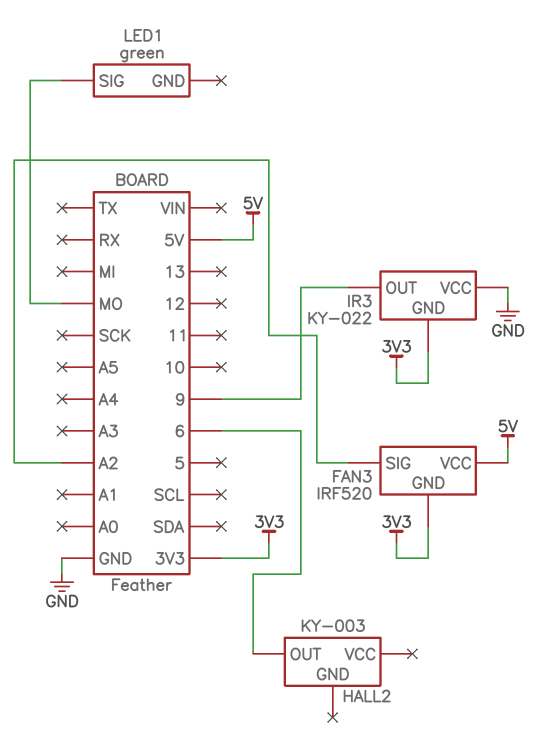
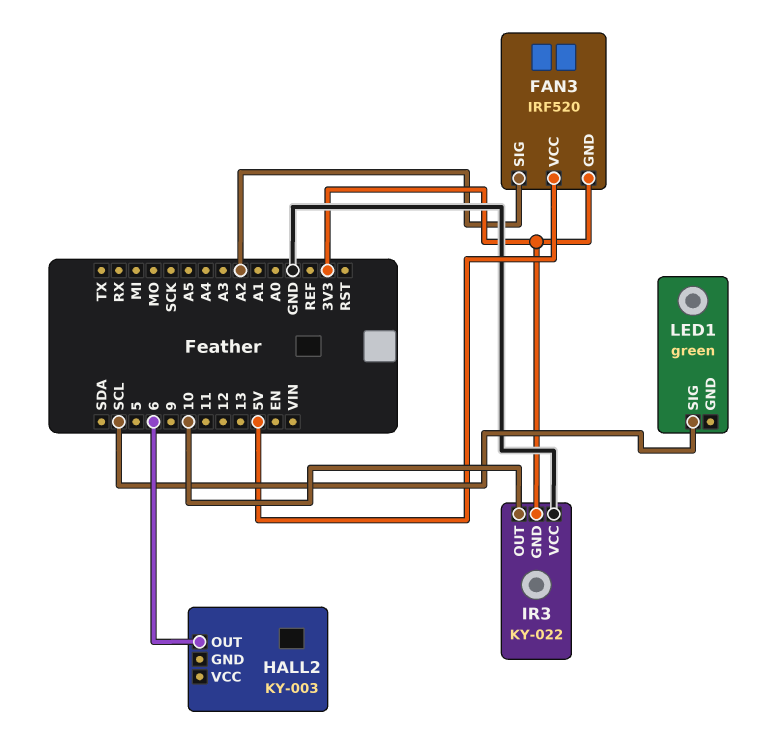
IR3 pin OUT: 9 -> 10
LED1 pin SIG: MO -> SCL

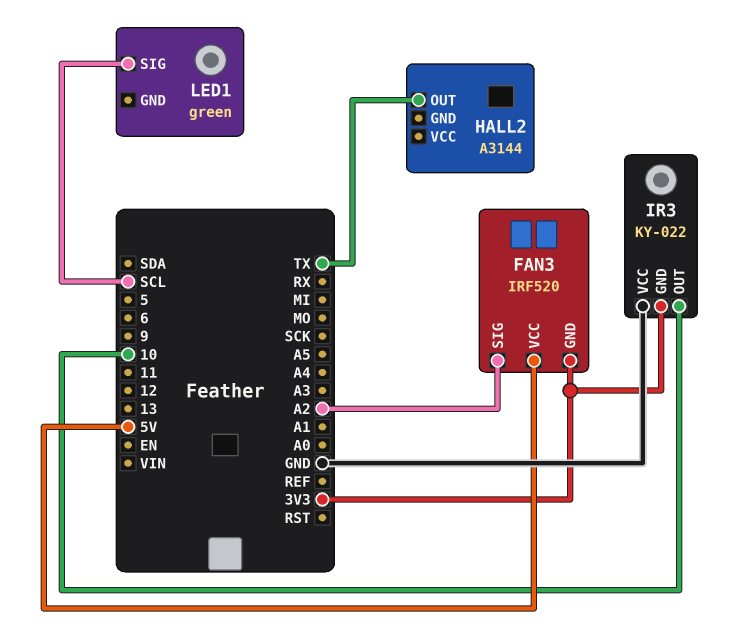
HALL2: KY-003 -> A3144
HALL2 pin OUT: 6 -> TX

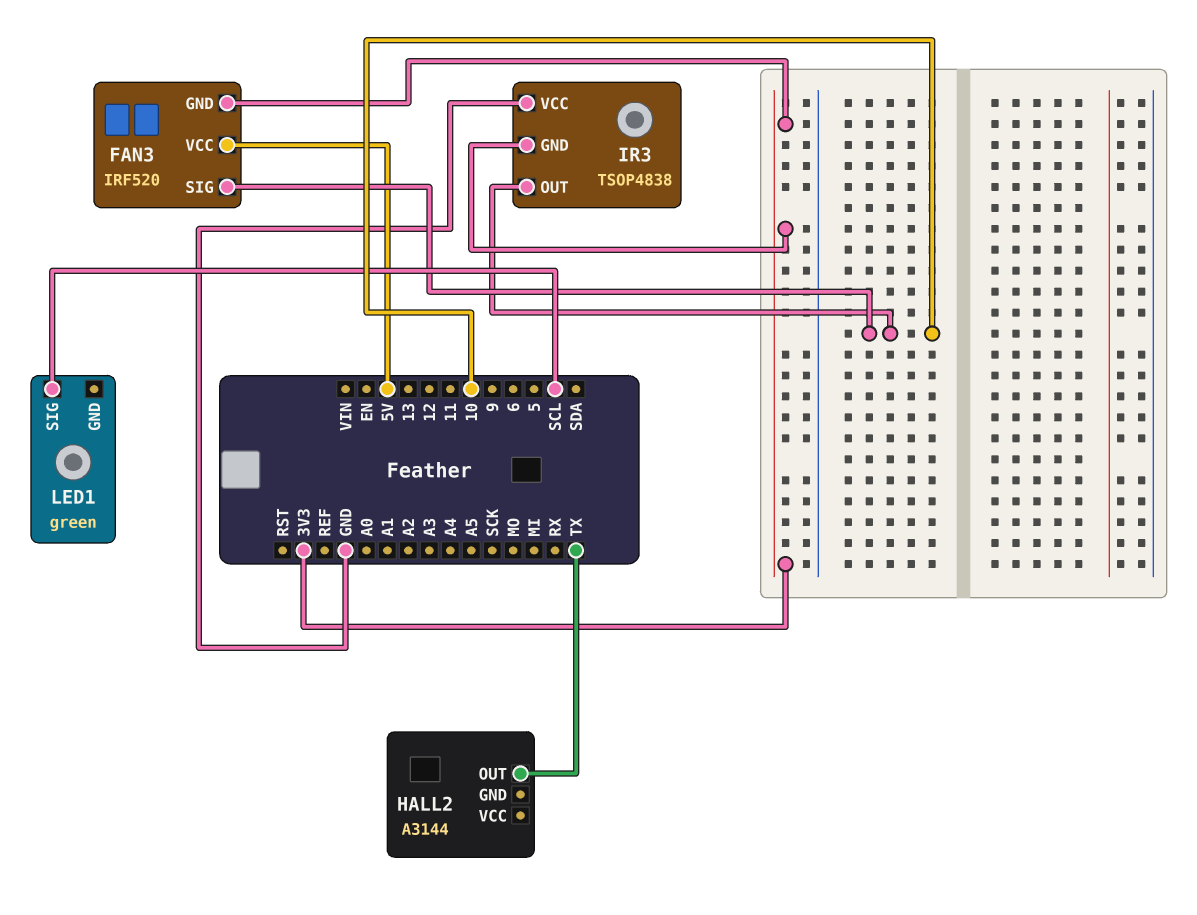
FAN3 pin SIG: A2 -> 10
IR3: KY-022 -> TSOP4838

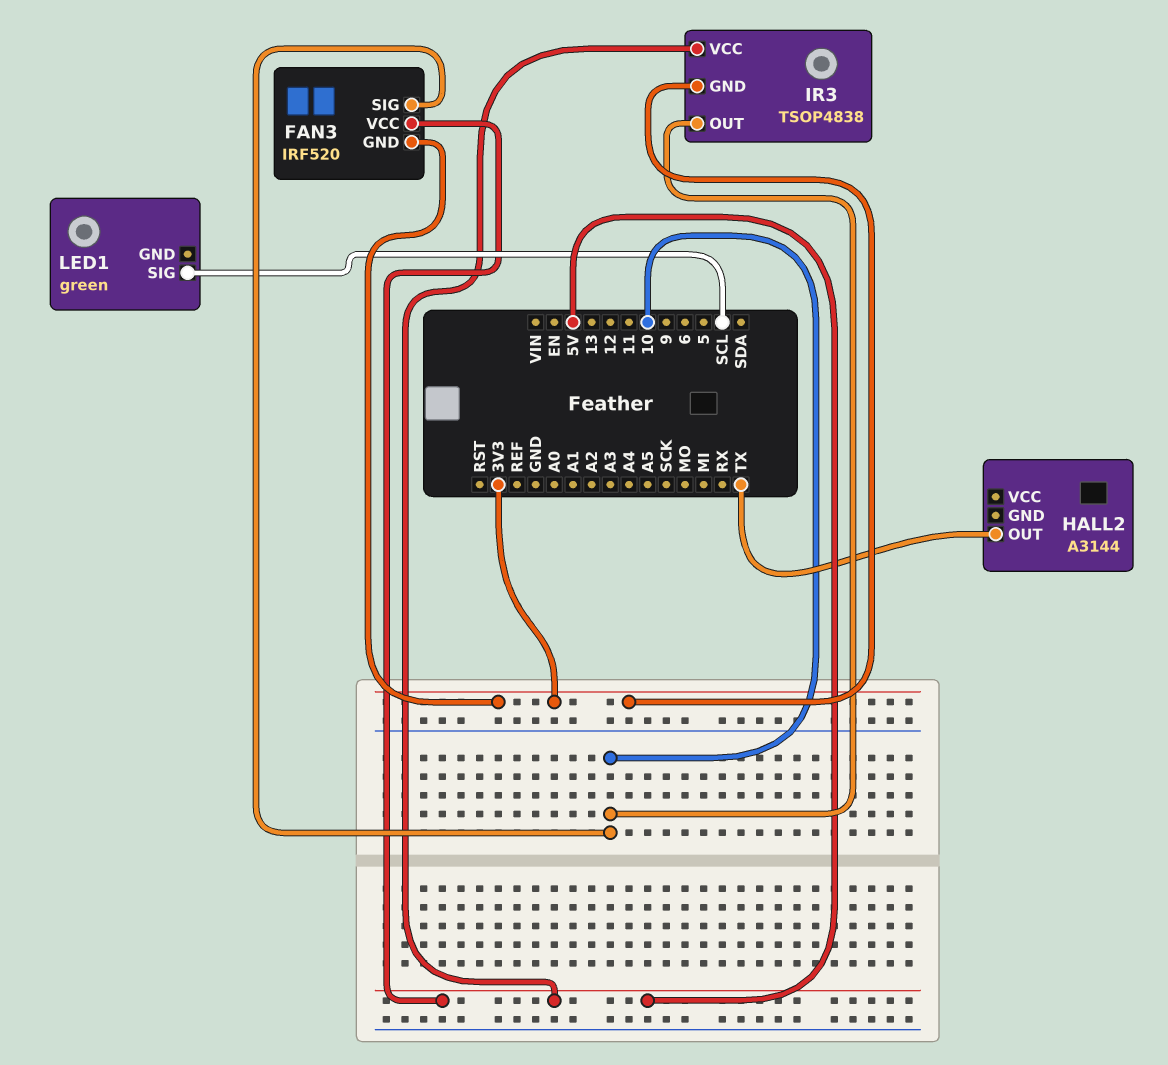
IR3 pin VCC: GND -> 5V

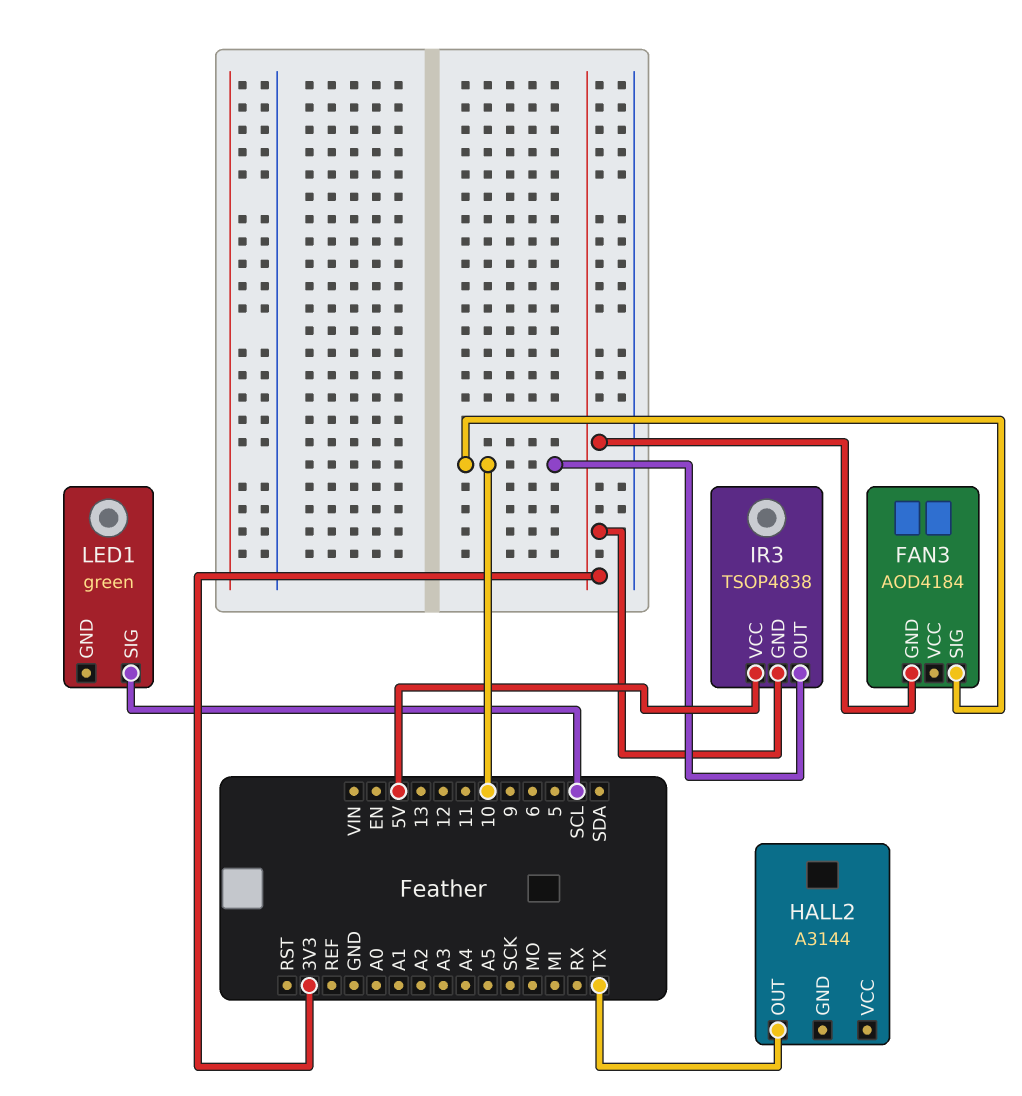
FAN3: IRF520 -> AOD4184
FAN3 pin VCC: 5V -> none

